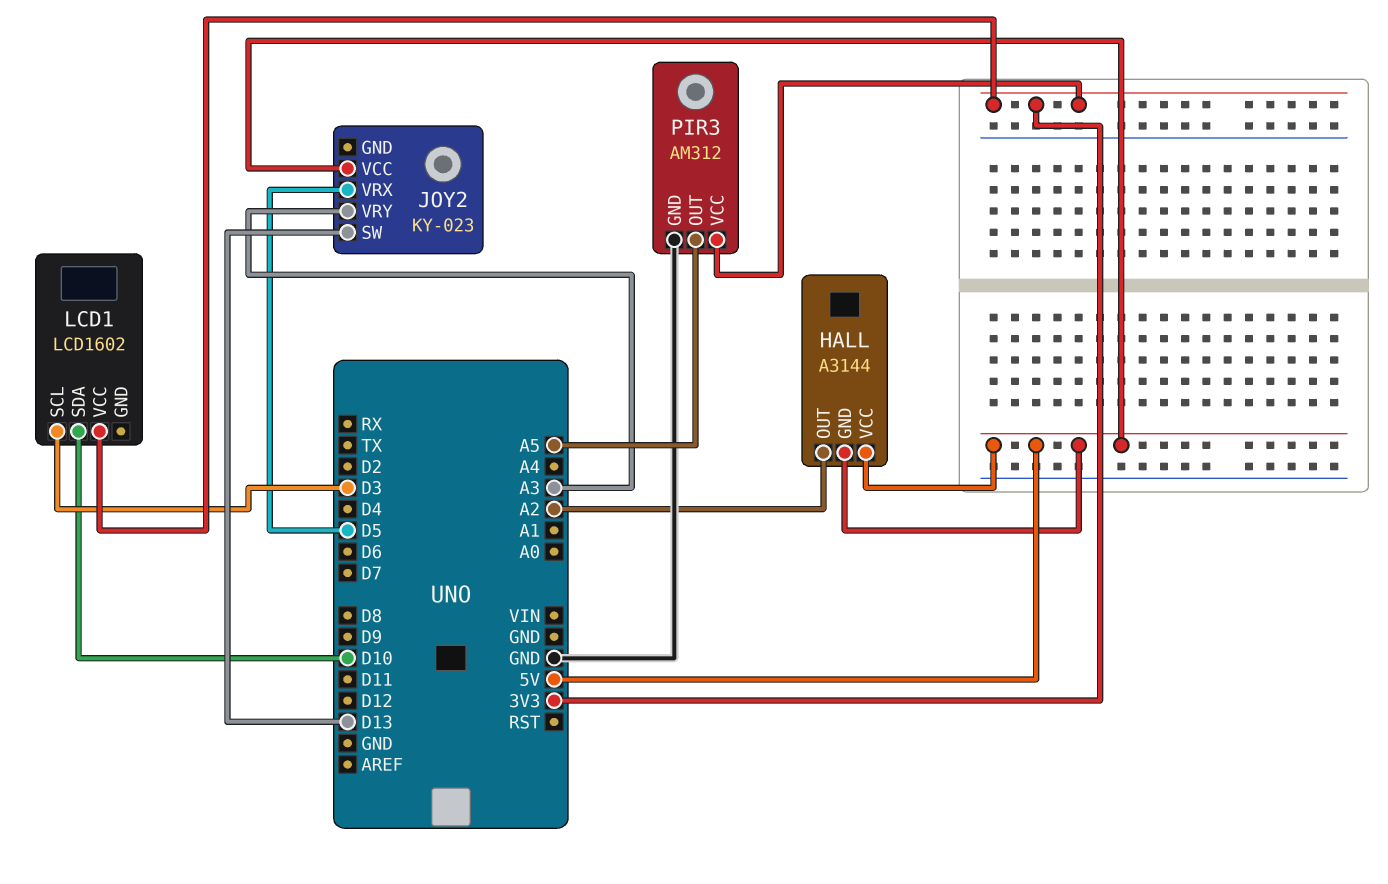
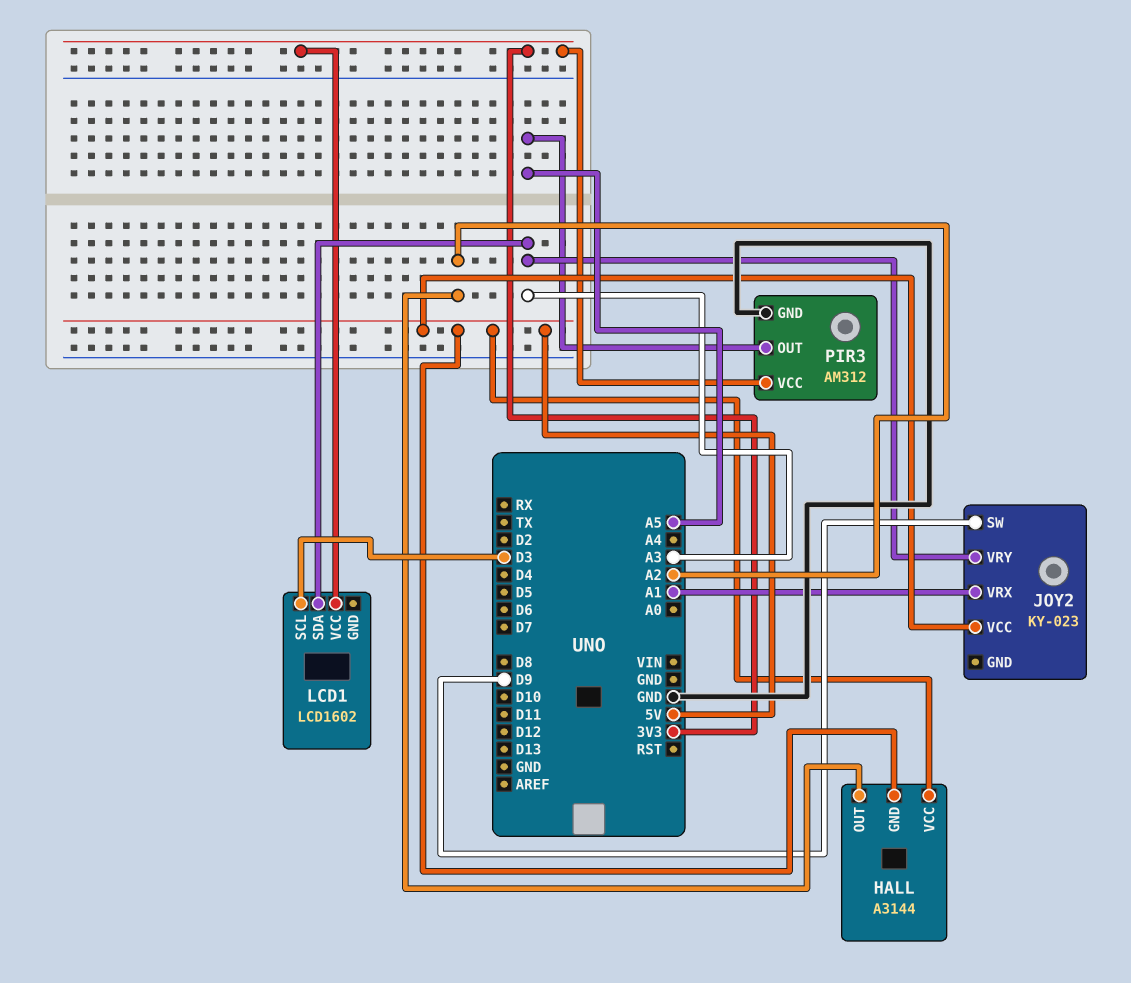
JOY2 pin SW: D13 -> D9
JOY2 pin VRX: D5 -> A1
LCD1 pin SDA: D10 -> A3

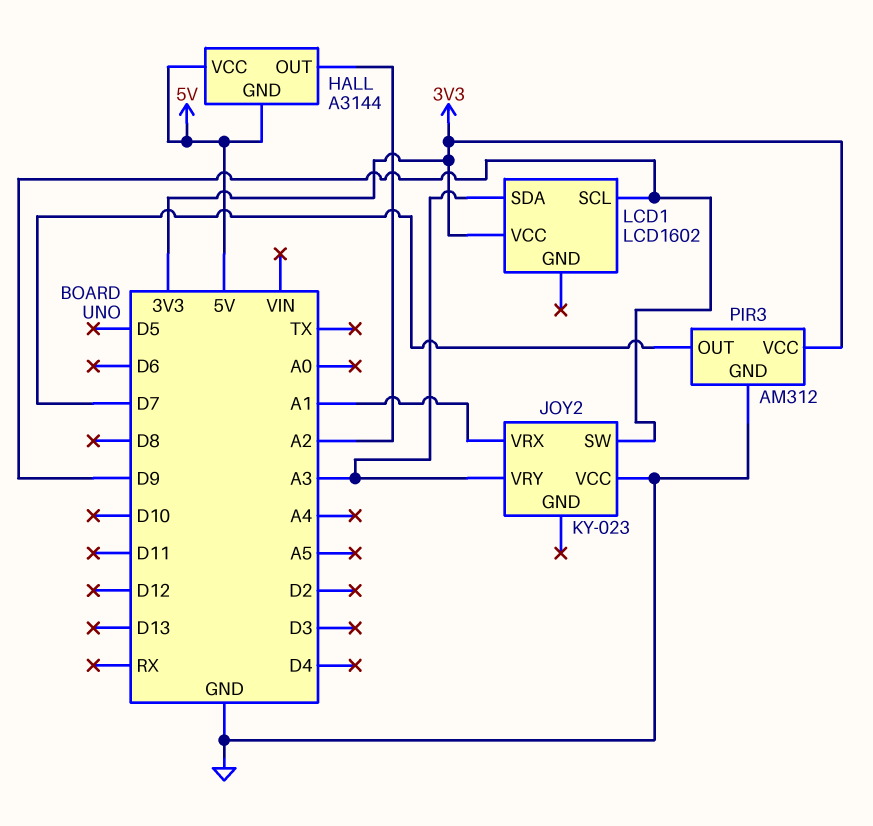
JOY2 pin VCC: 5V -> GND
LCD1 pin SCL: D3 -> D9
PIR3 pin OUT: A5 -> D7

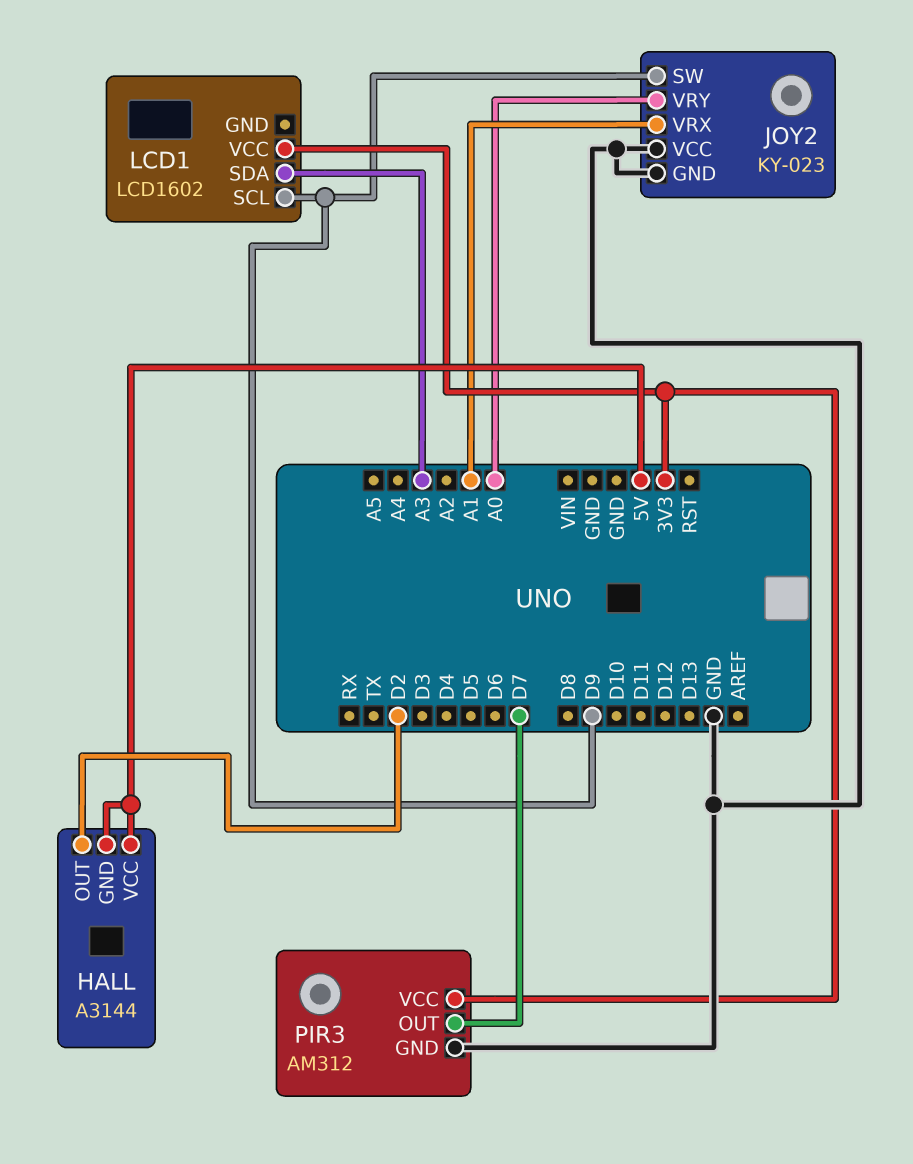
HALL pin OUT: A2 -> D2
JOY2 pin GND: none -> GND
JOY2 pin VRY: A3 -> A0

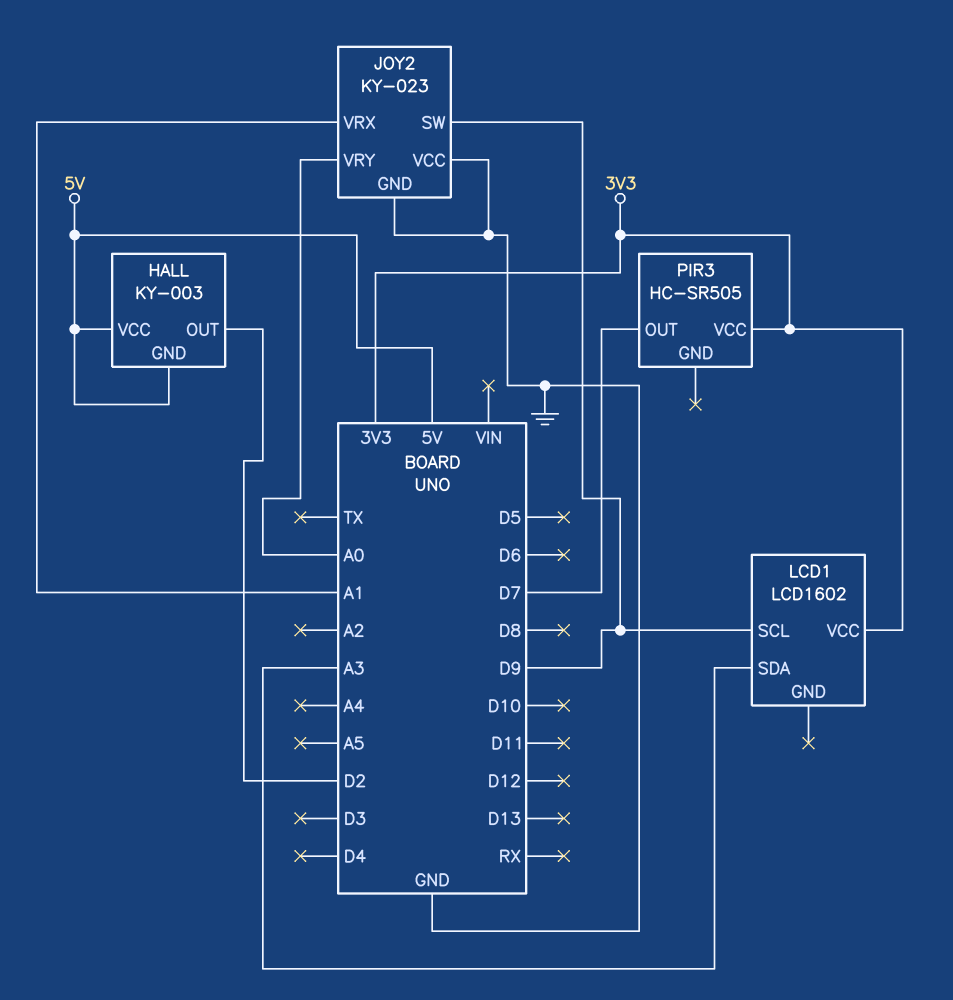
HALL: A3144 -> KY-003
PIR3: AM312 -> HC-SR505
PIR3 pin GND: GND -> none

